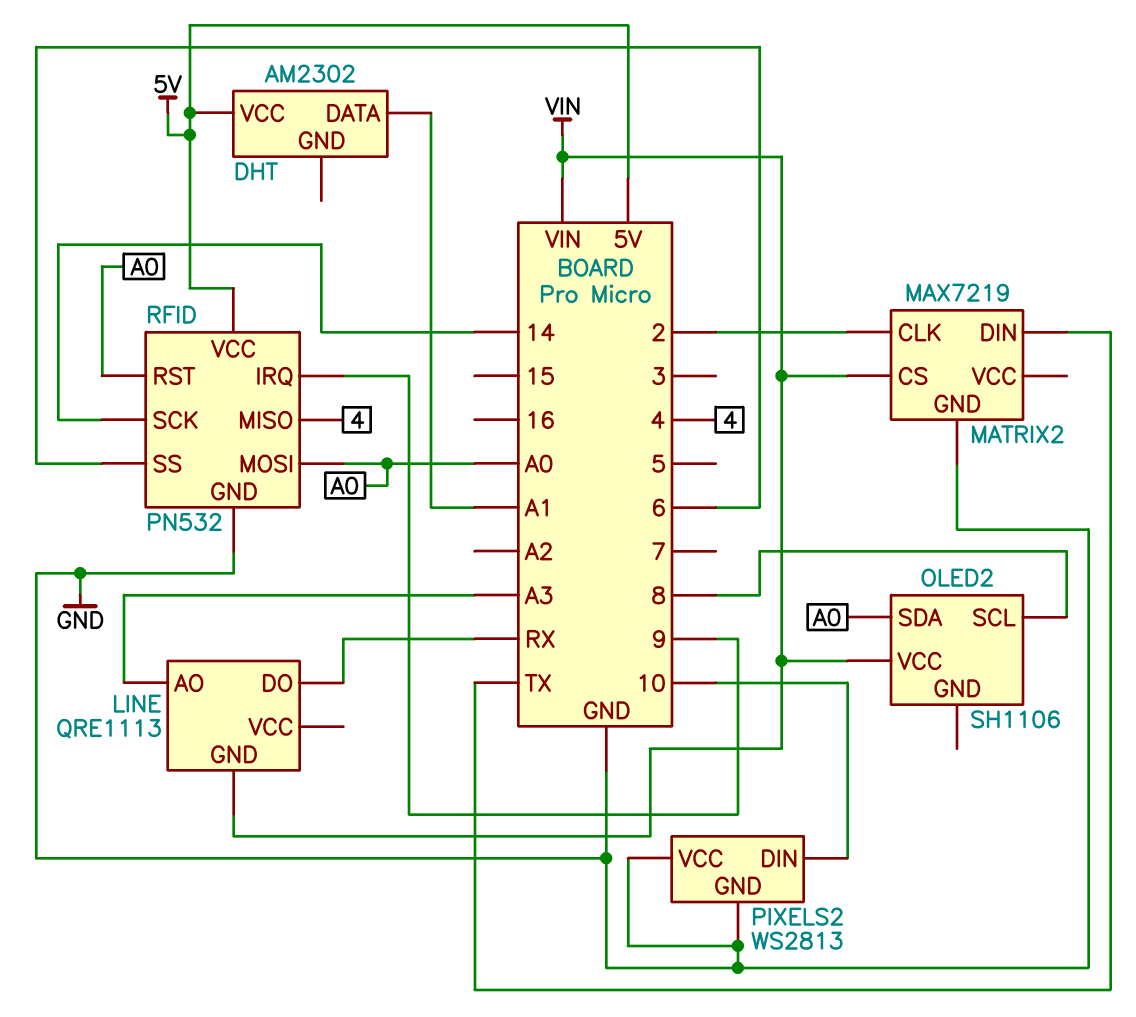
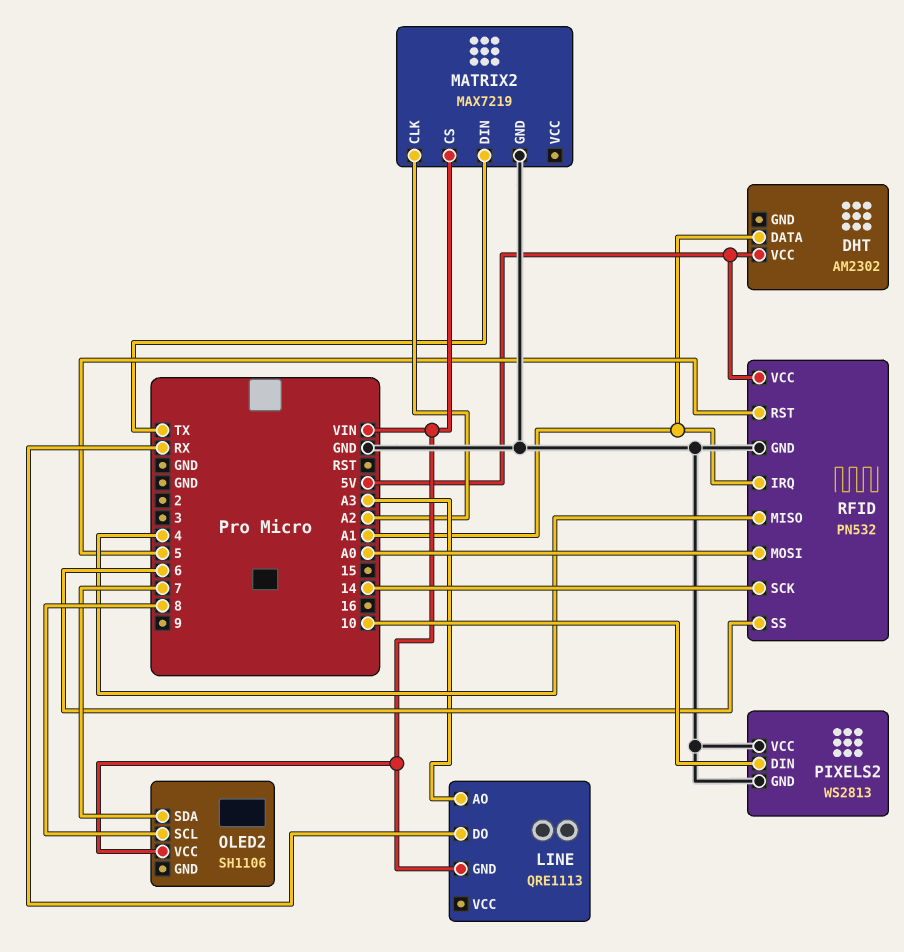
MATRIX2 pin CLK: 2 -> A2
OLED2 pin SDA: A0 -> 7
RFID pin IRQ: 9 -> A1
RFID pin RST: A0 -> 5

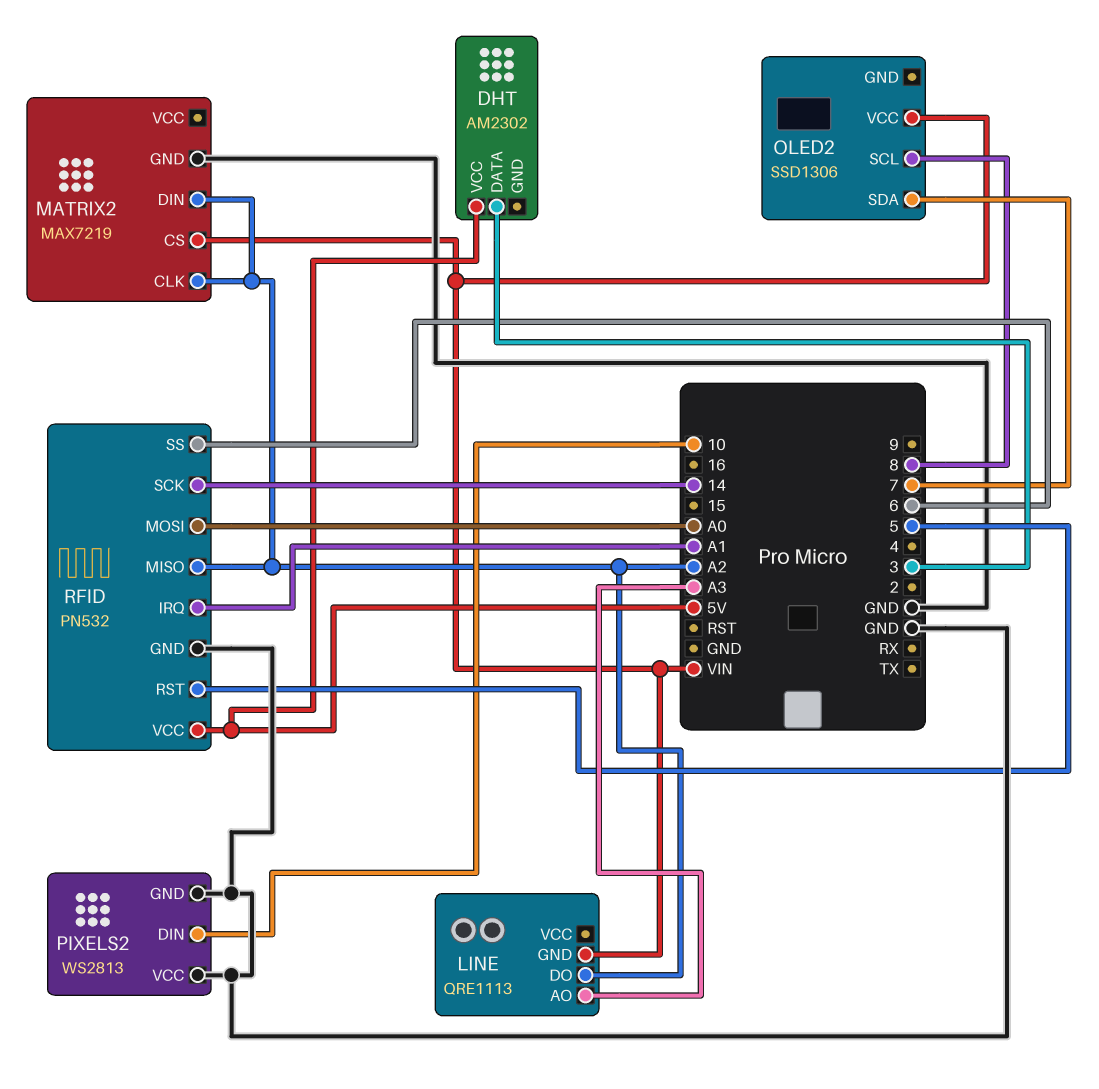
DHT pin DATA: A1 -> 3
LINE pin DO: RX -> A2
MATRIX2 pin DIN: TX -> A2
OLED2: SH1106 -> SSD1306
RFID pin MISO: 4 -> A2

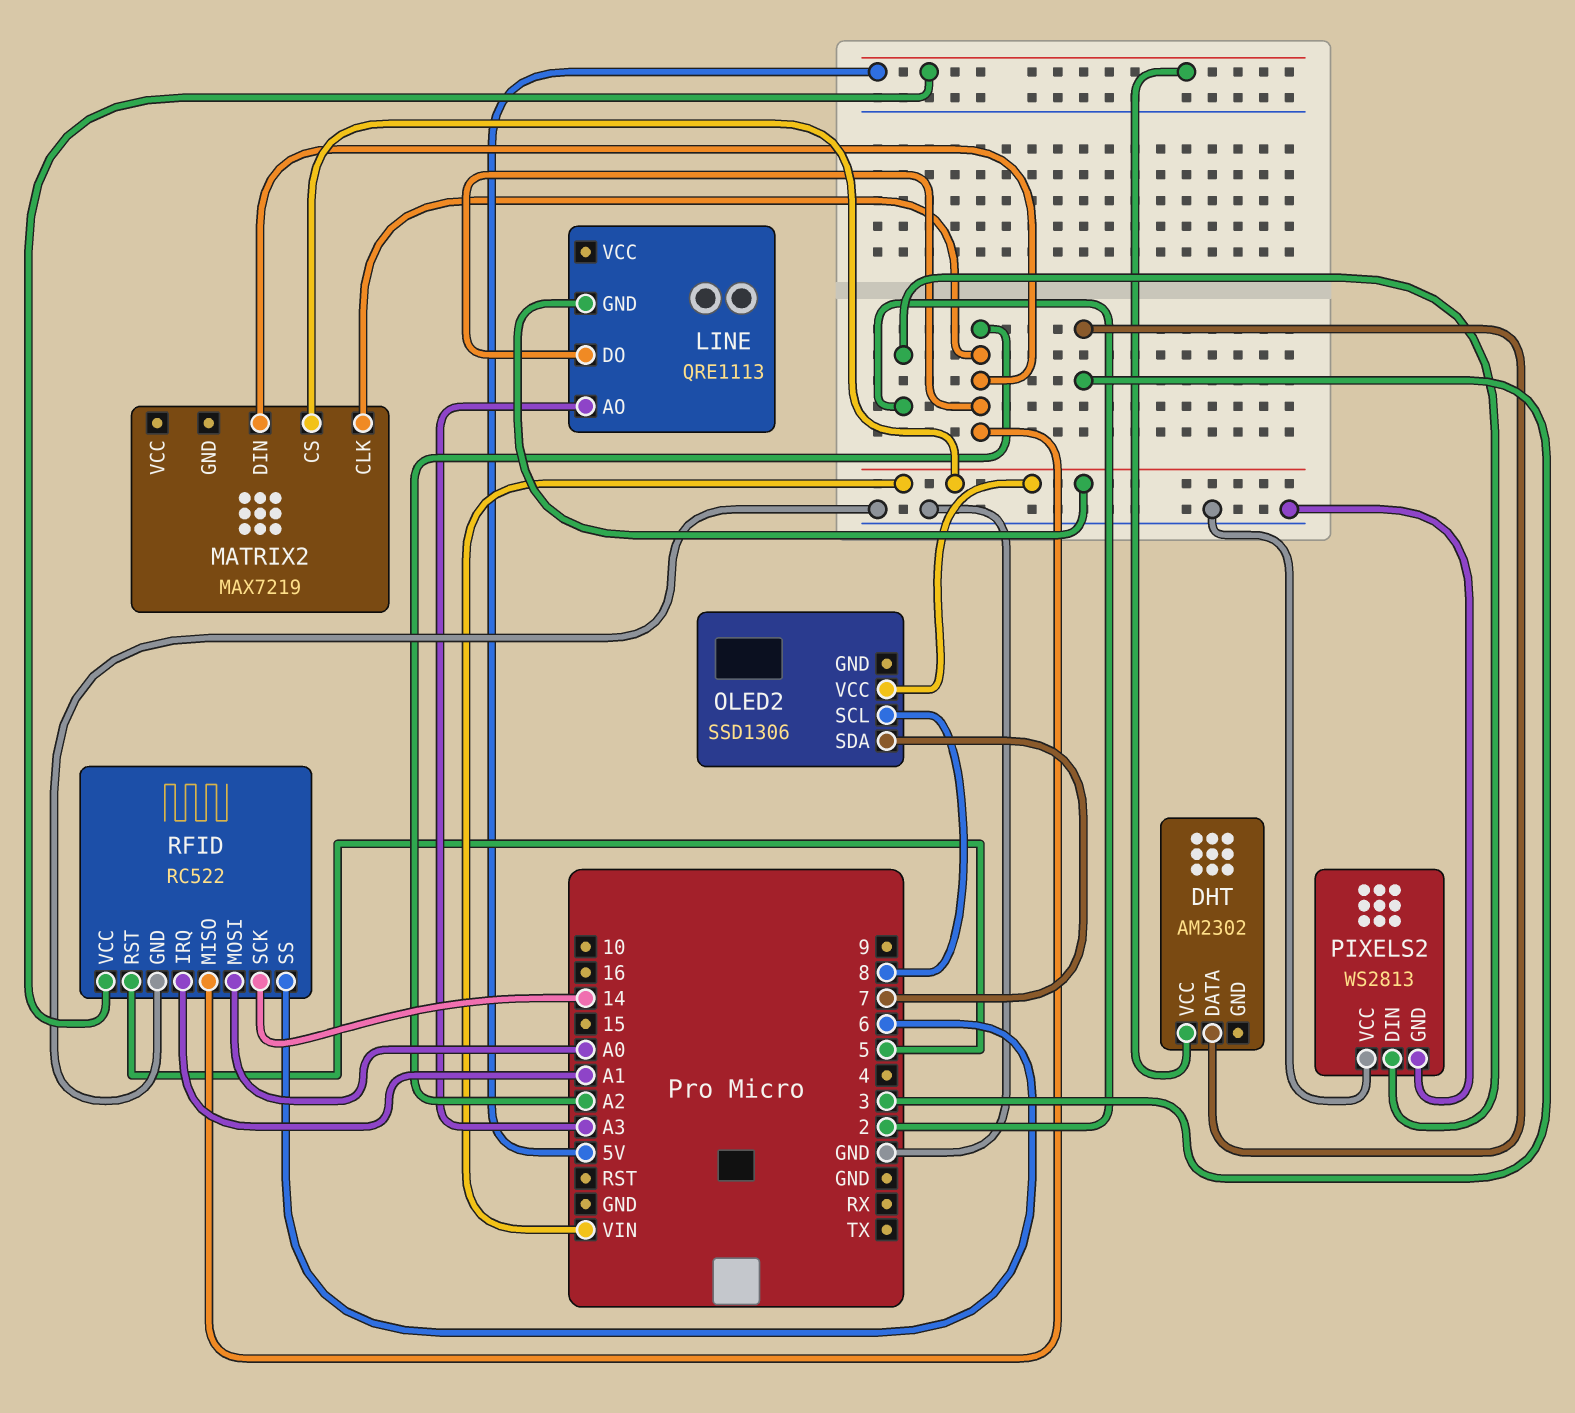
MATRIX2 pin GND: GND -> none
PIXELS2 pin DIN: 10 -> 2
RFID: PN532 -> RC522

